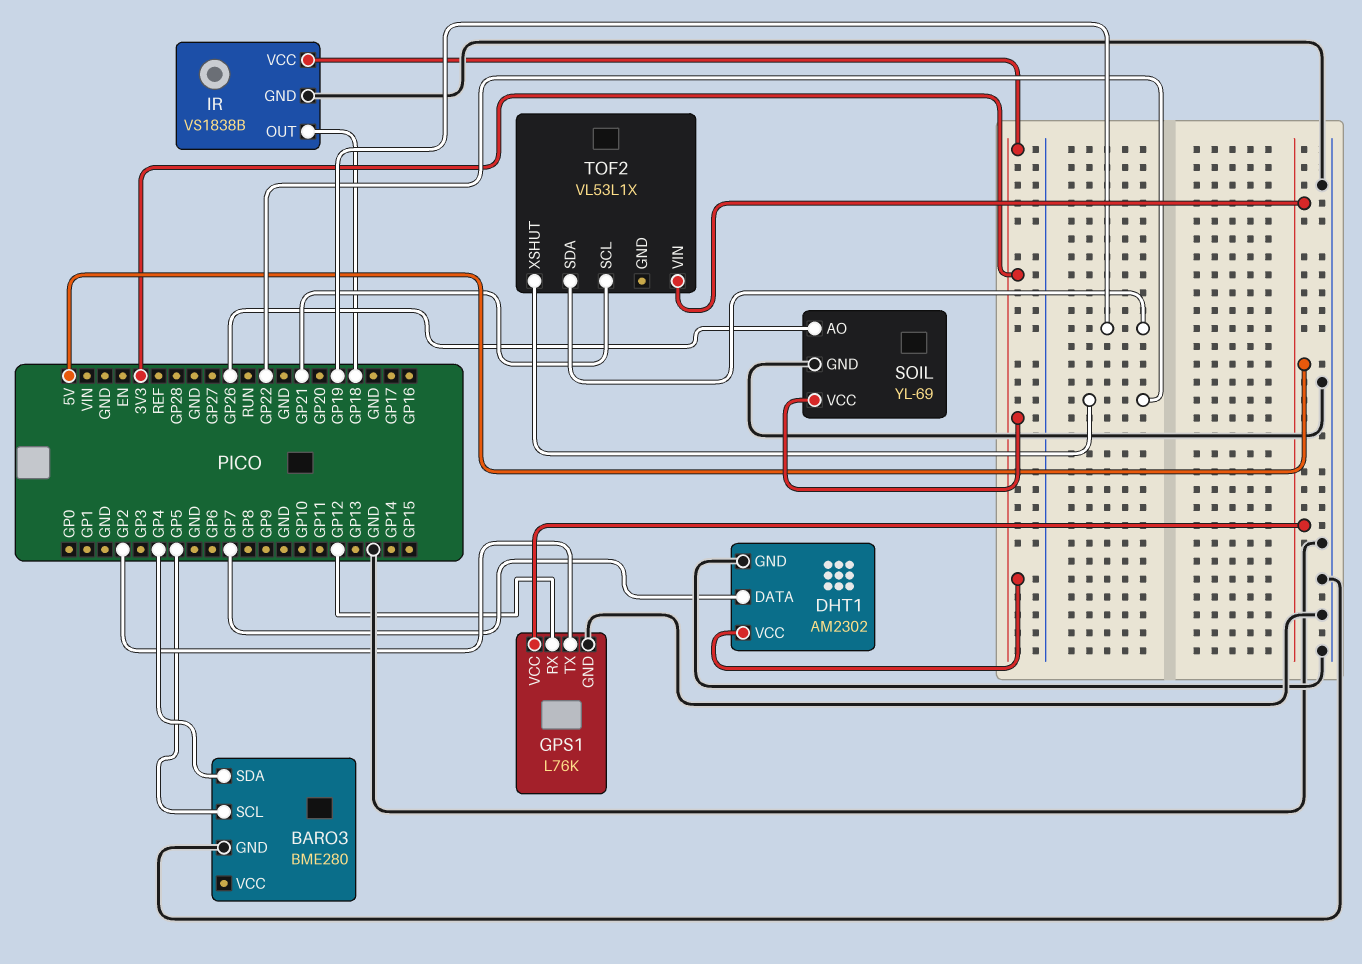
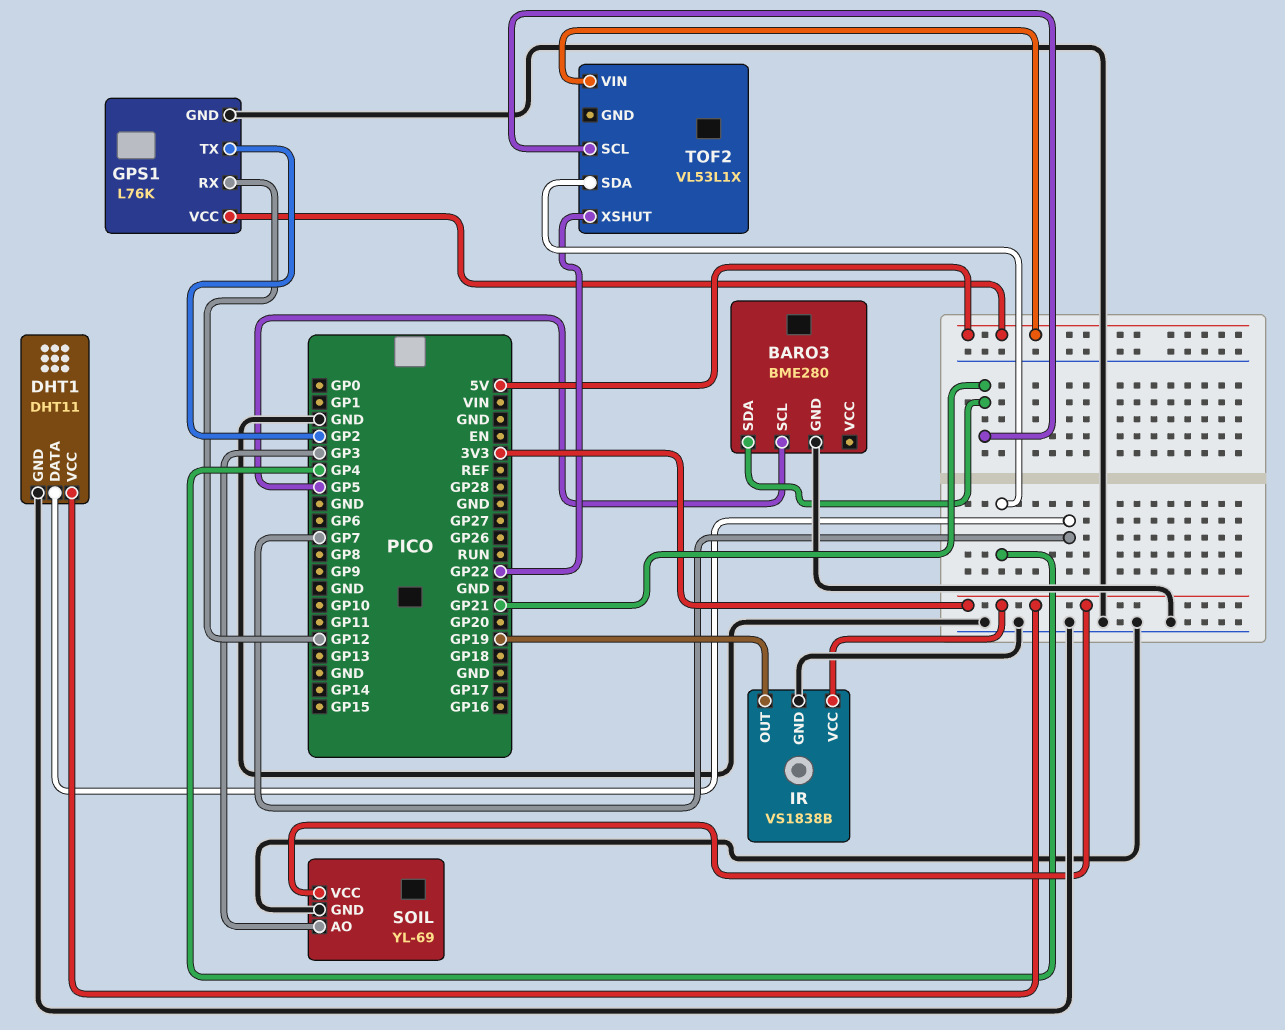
BARO3 pin SDA: GP4 -> GP21
DHT1: AM2302 -> DHT11
IR pin OUT: GP18 -> GP19
SOIL pin AO: GP26 -> GP3
TOF2 pin SDA: GP19 -> GP4

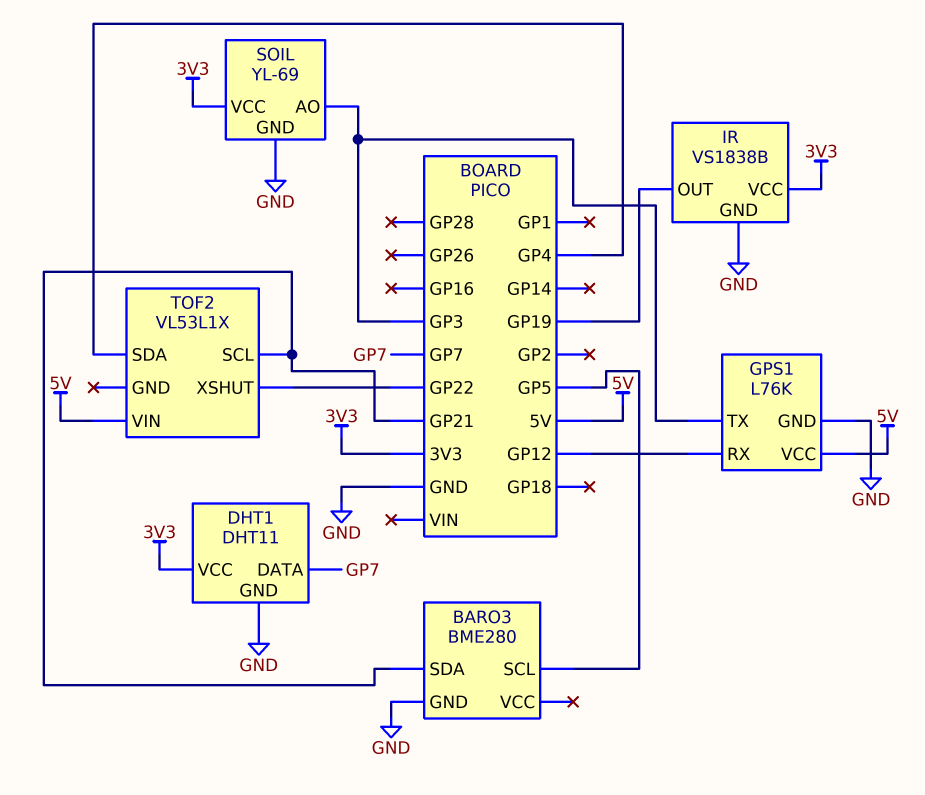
GPS1 pin TX: GP2 -> GP3

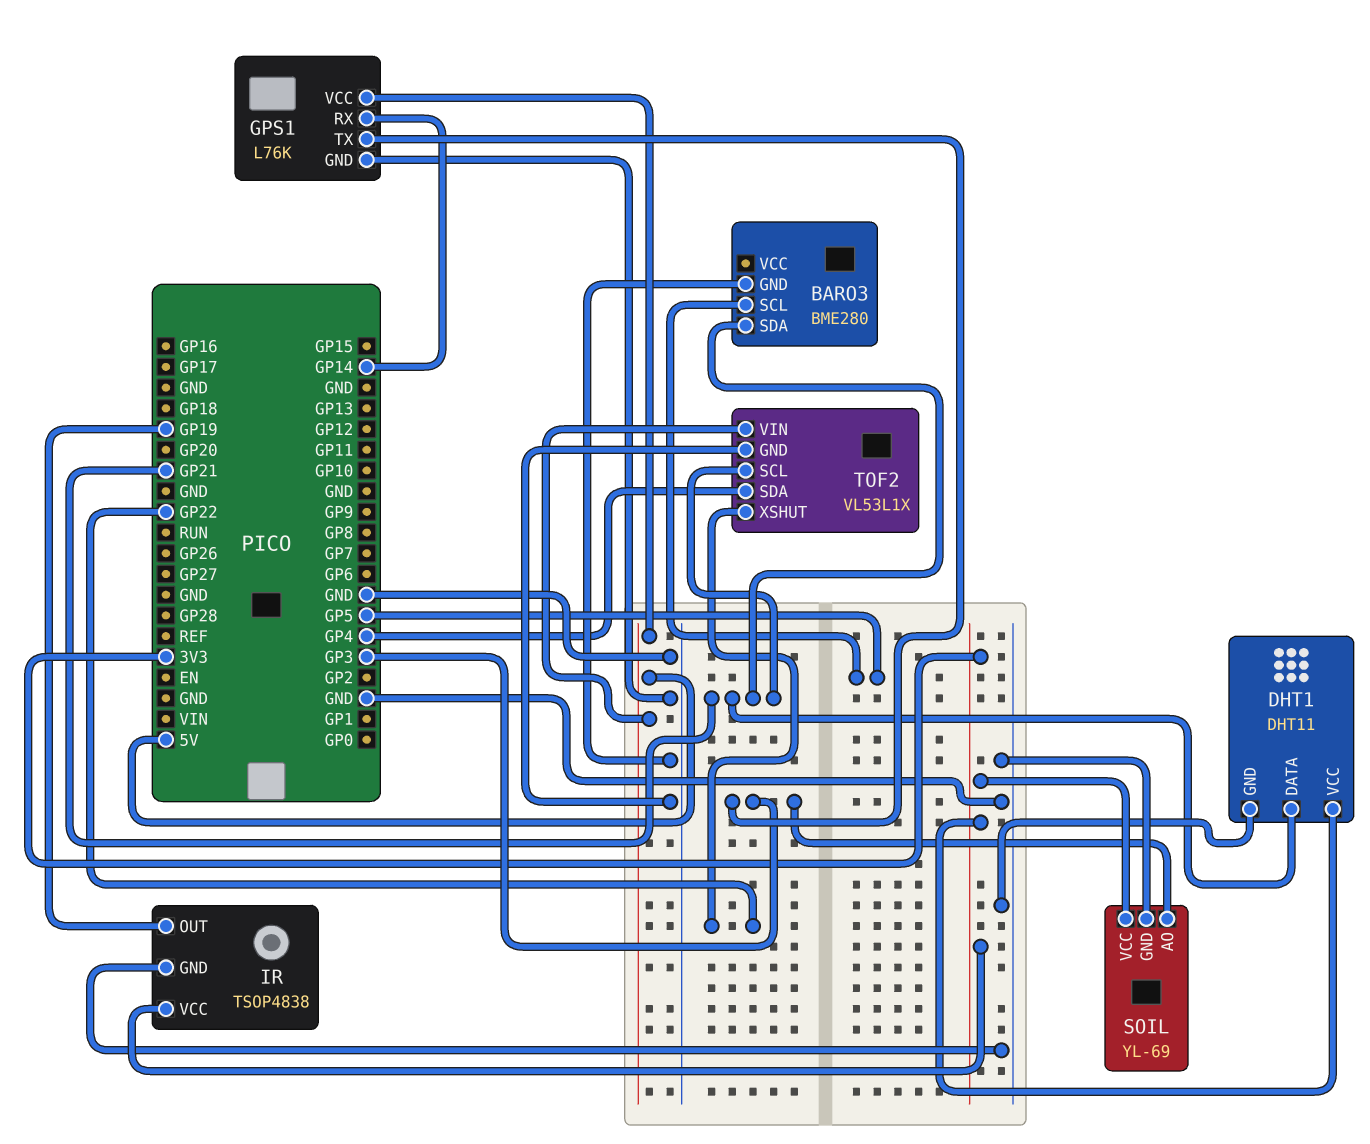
DHT1 pin DATA: GP7 -> GP21
GPS1 pin RX: GP12 -> GP14
IR: VS1838B -> TSOP4838
TOF2 pin GND: none -> GND

